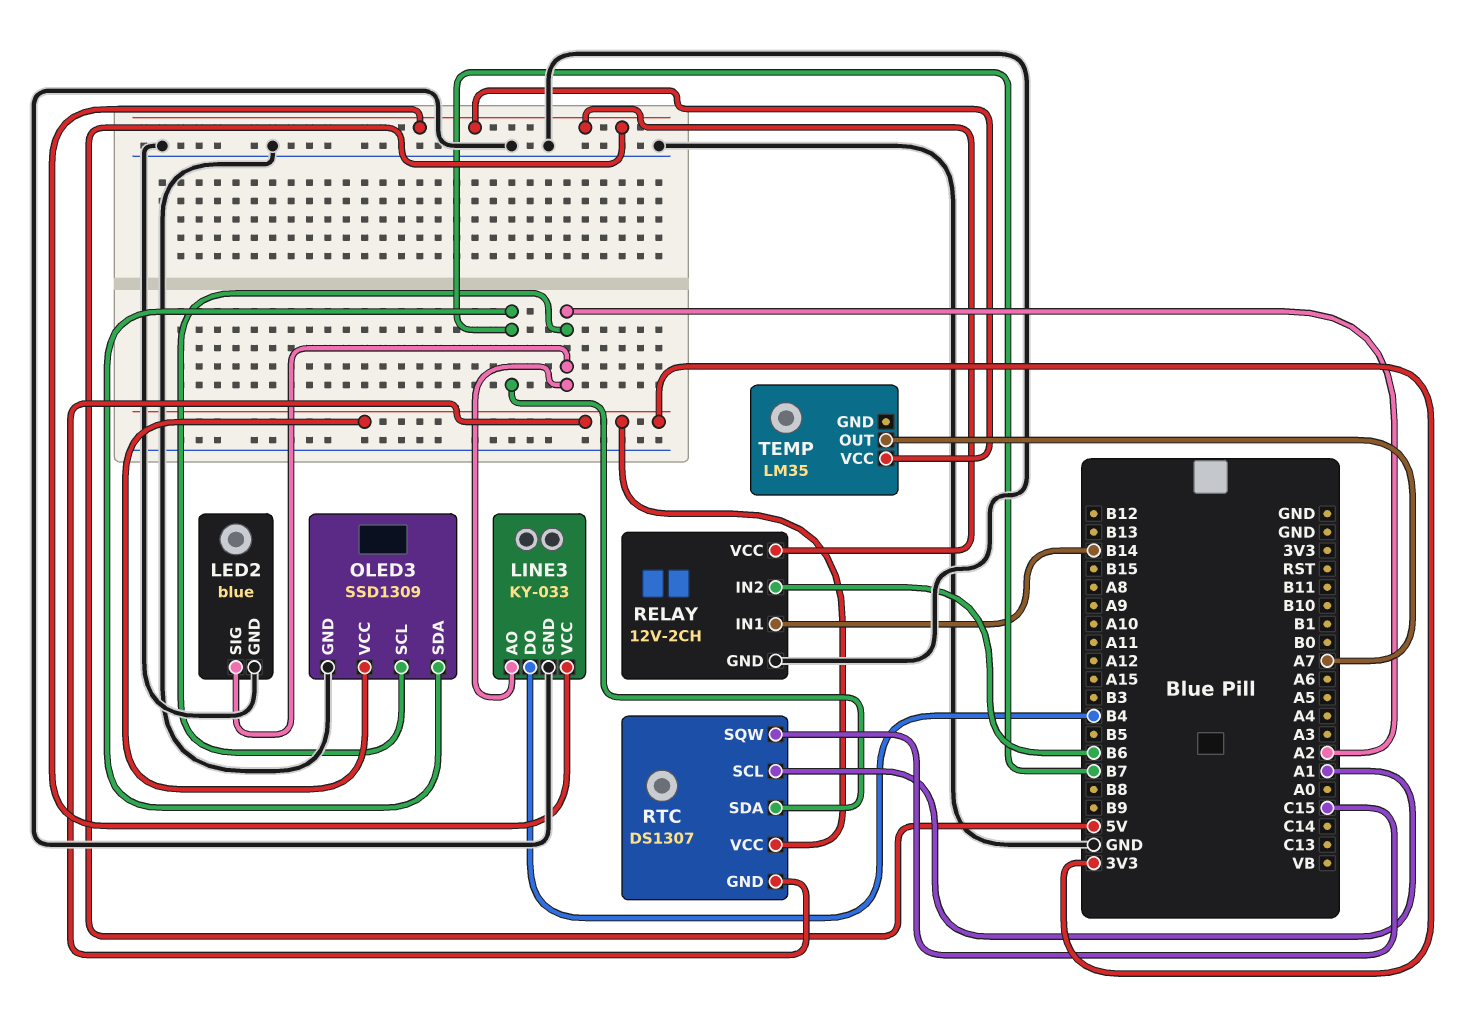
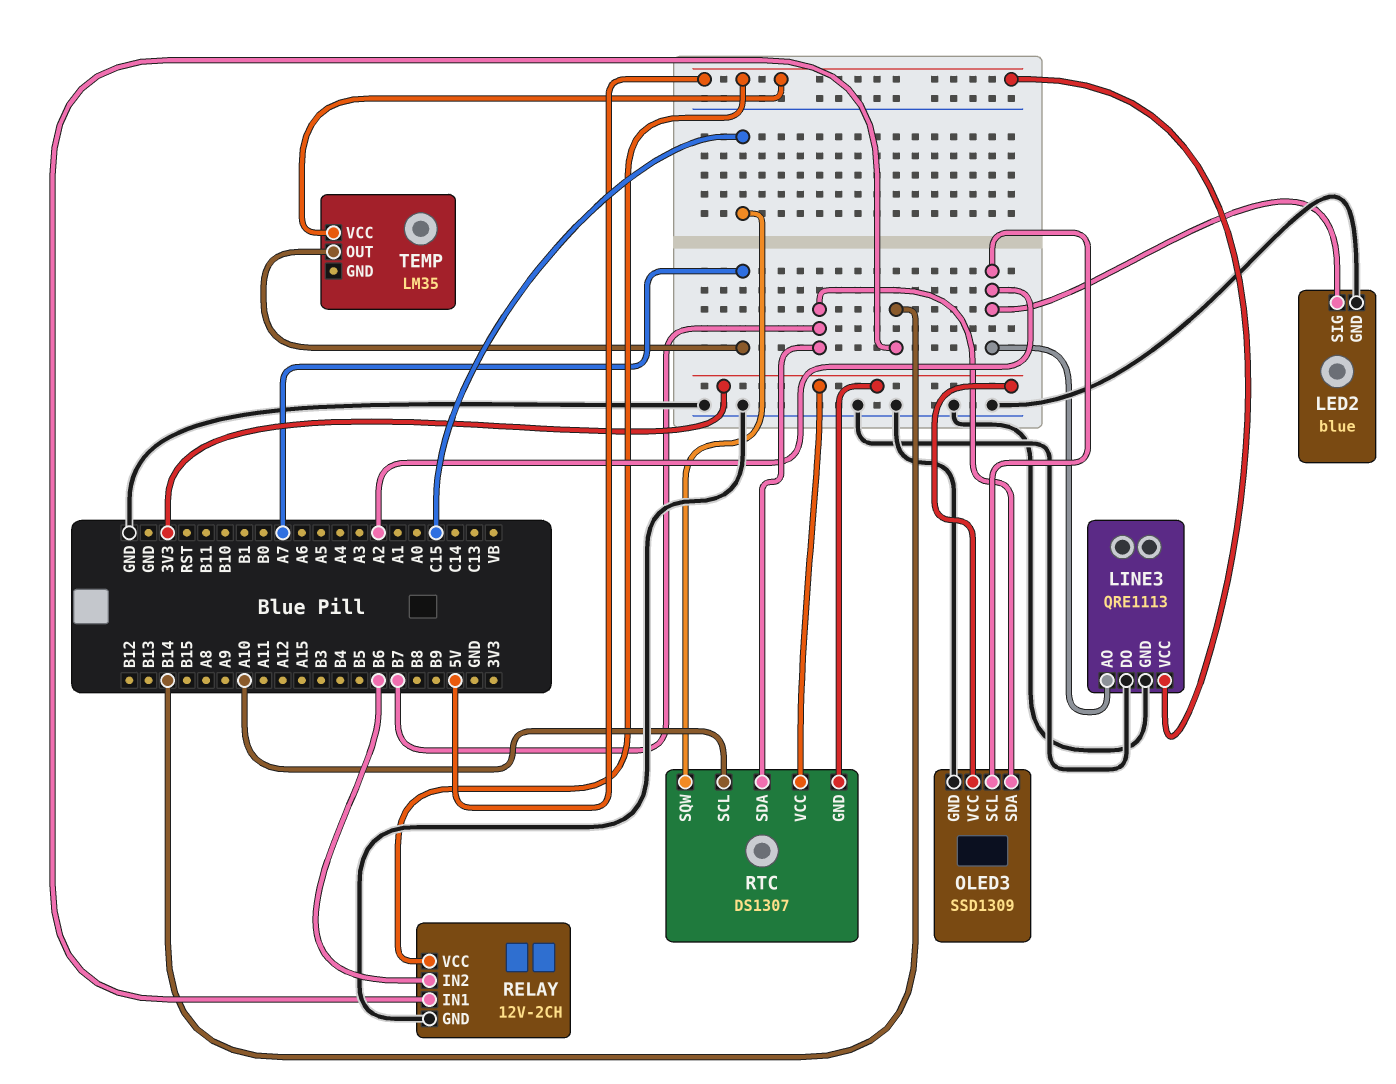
LINE3: KY-033 -> QRE1113
LINE3 pin DO: B4 -> GND
RTC pin SCL: A1 -> A10

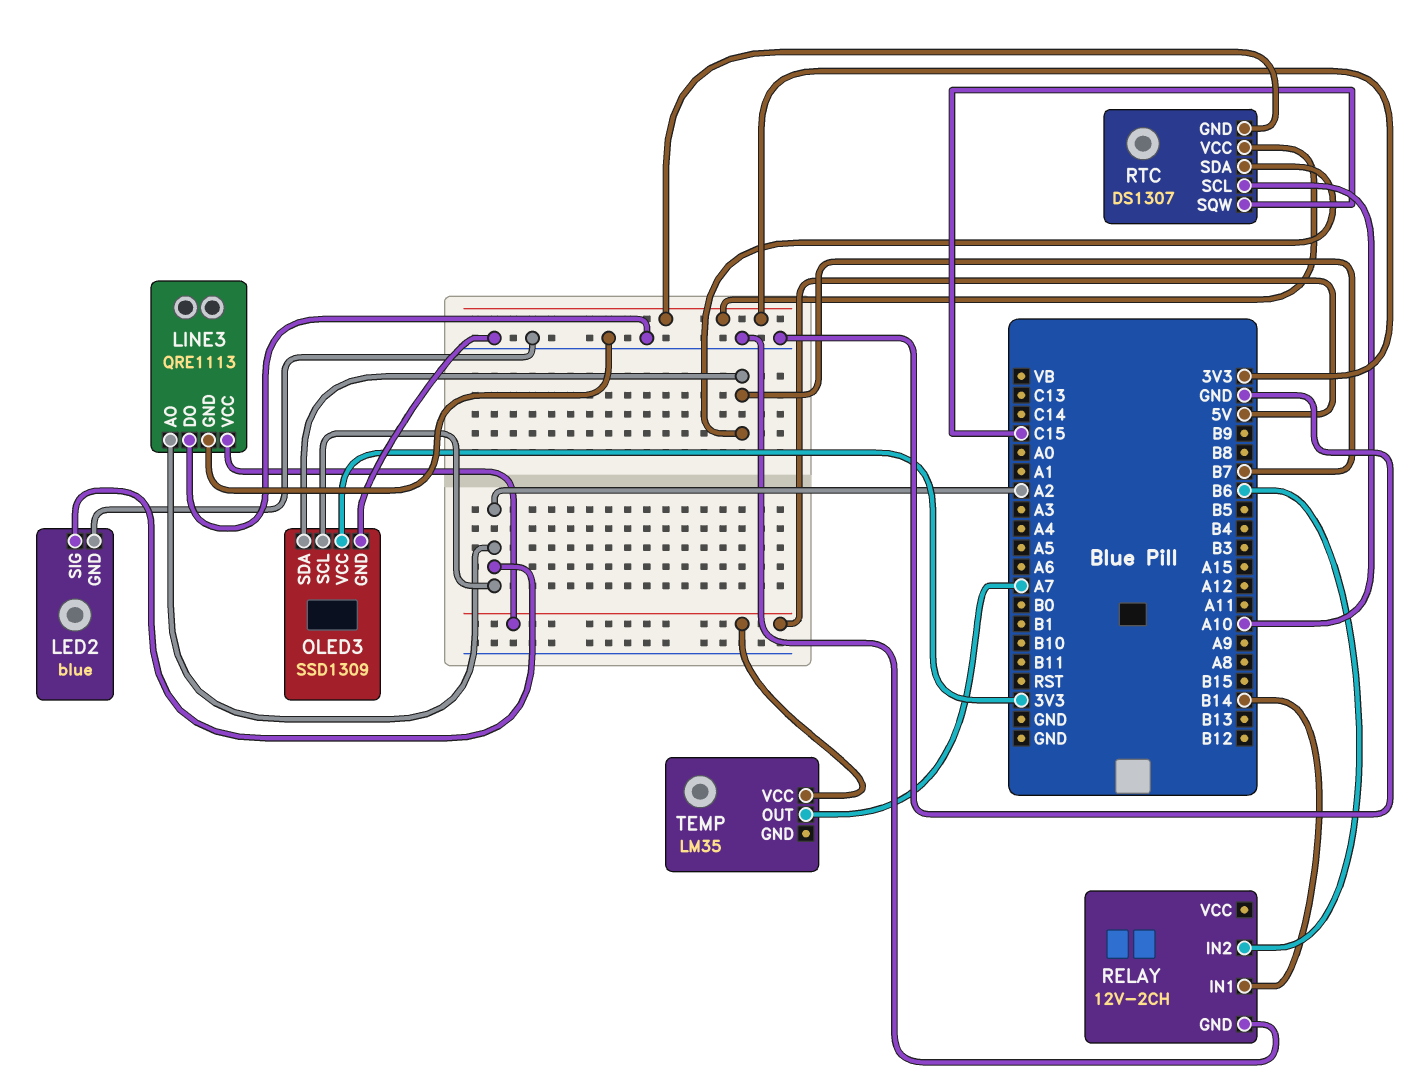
RELAY pin VCC: 5V -> none

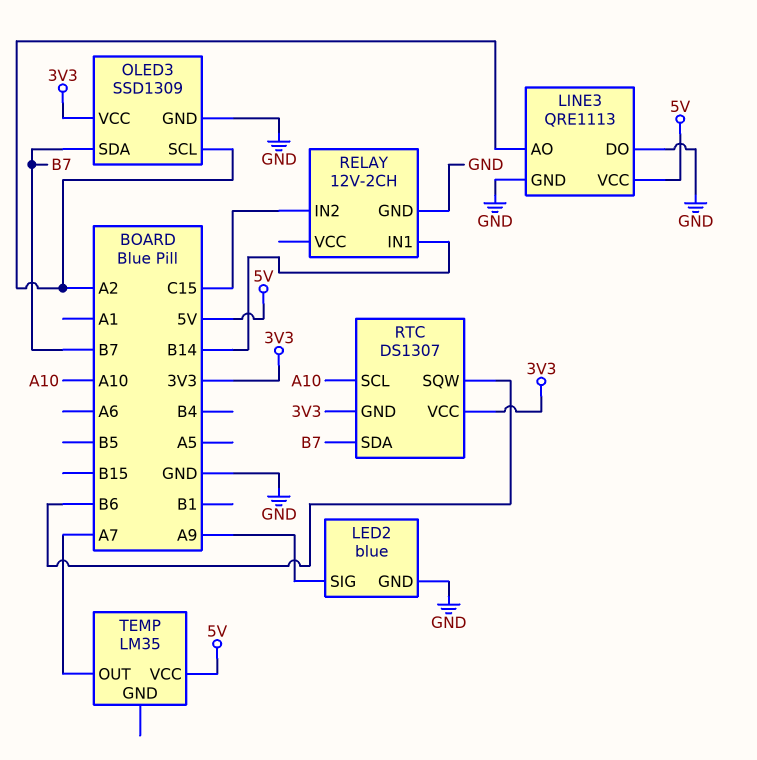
LED2 pin SIG: A2 -> A9
RELAY pin IN2: B6 -> C15
RTC pin SQW: C15 -> B6

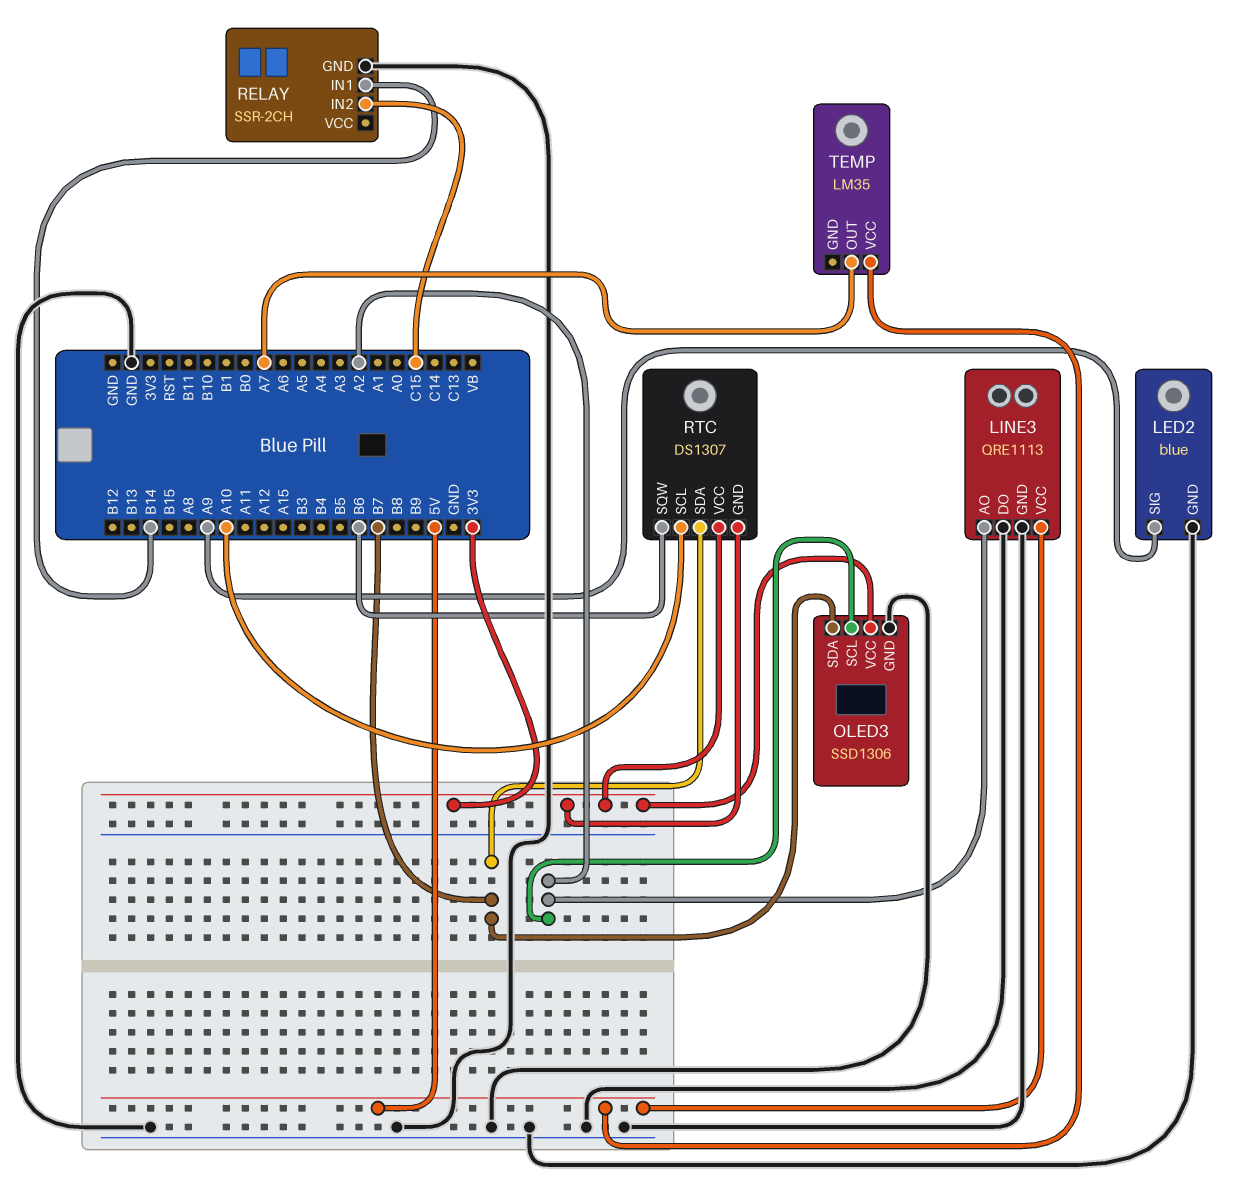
OLED3: SSD1309 -> SSD1306
RELAY: 12V-2CH -> SSR-2CH

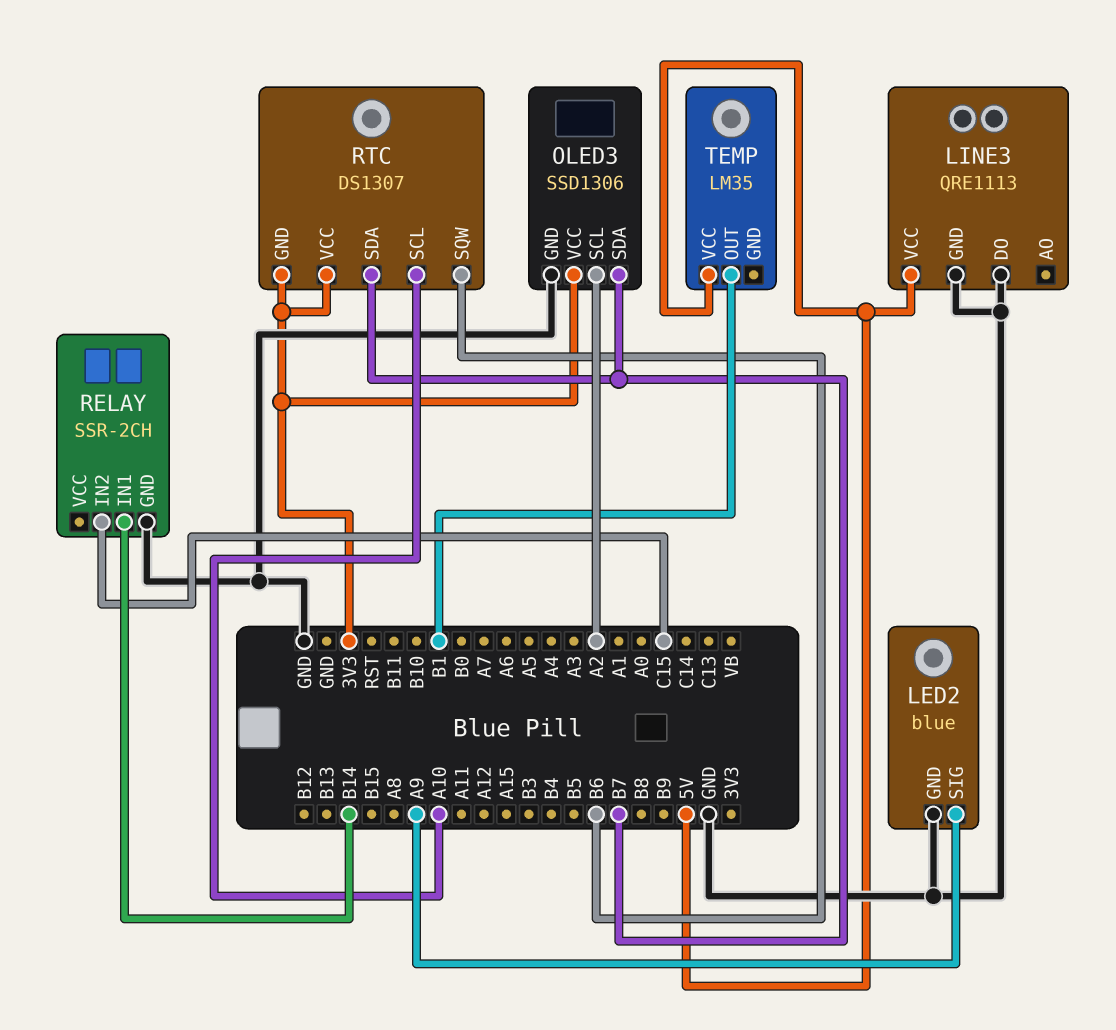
LINE3 pin AO: A2 -> none
TEMP pin OUT: A7 -> B1

